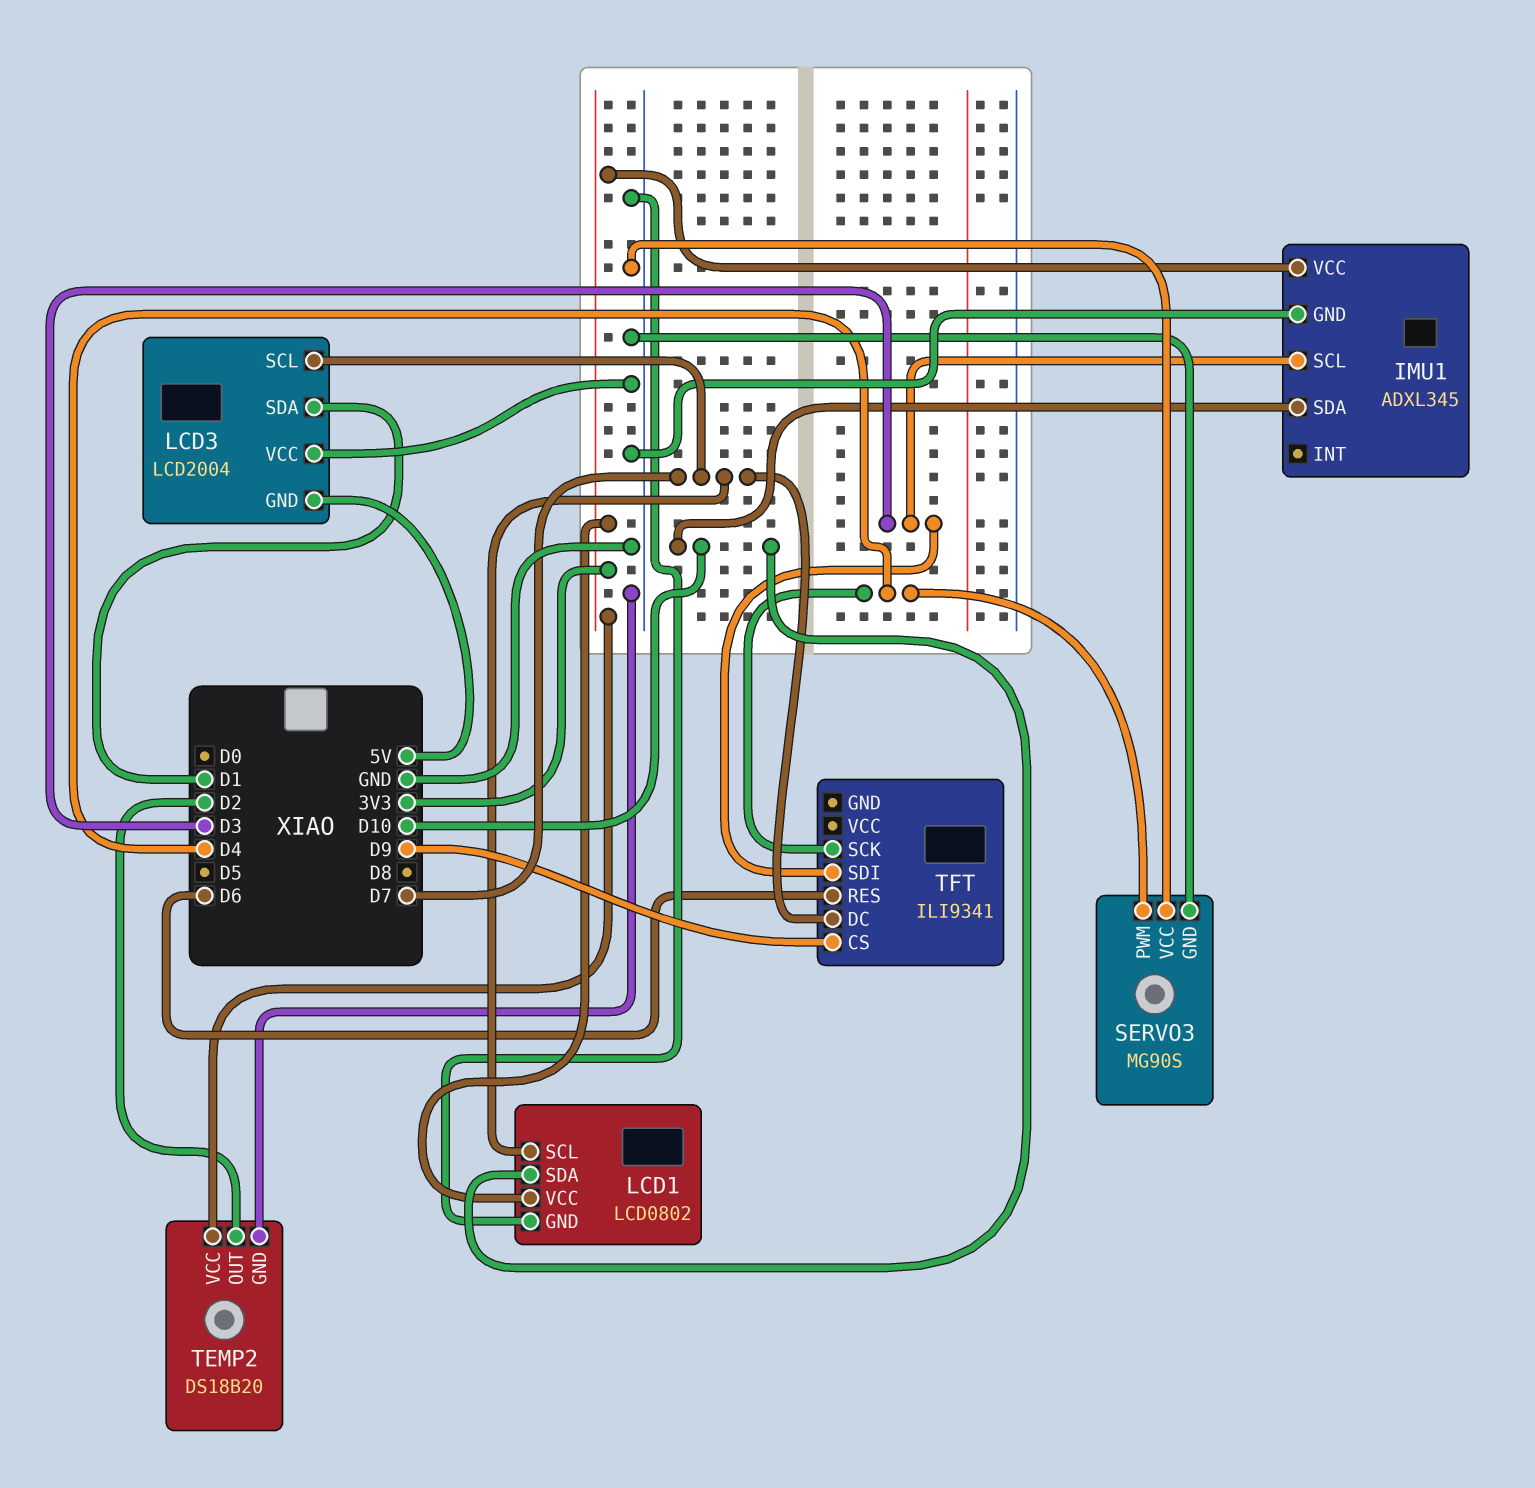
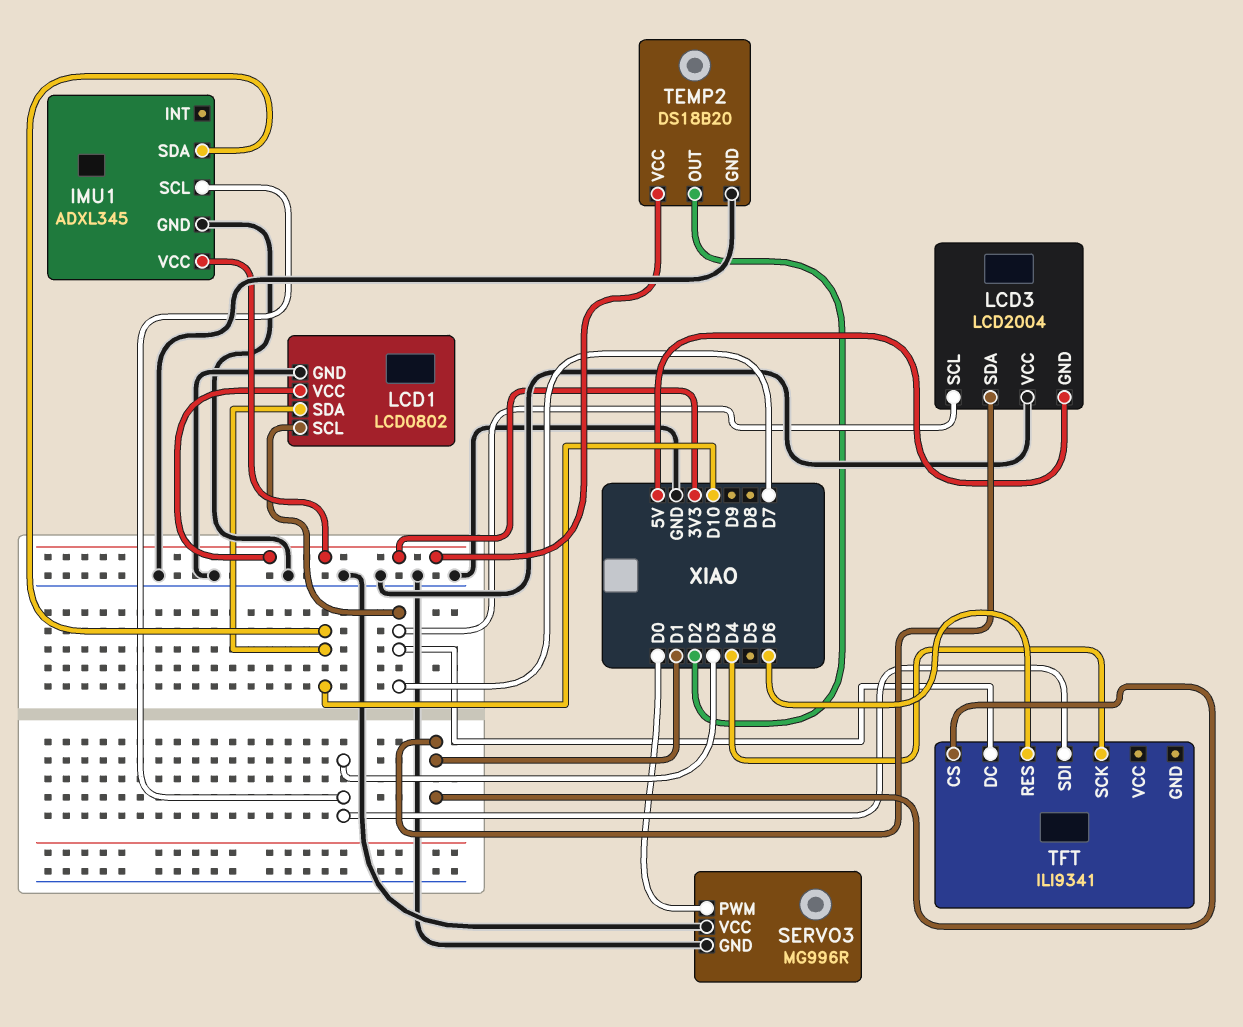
SERVO3: MG90S -> MG996R
SERVO3 pin PWM: D4 -> D0
TFT pin CS: D9 -> D1

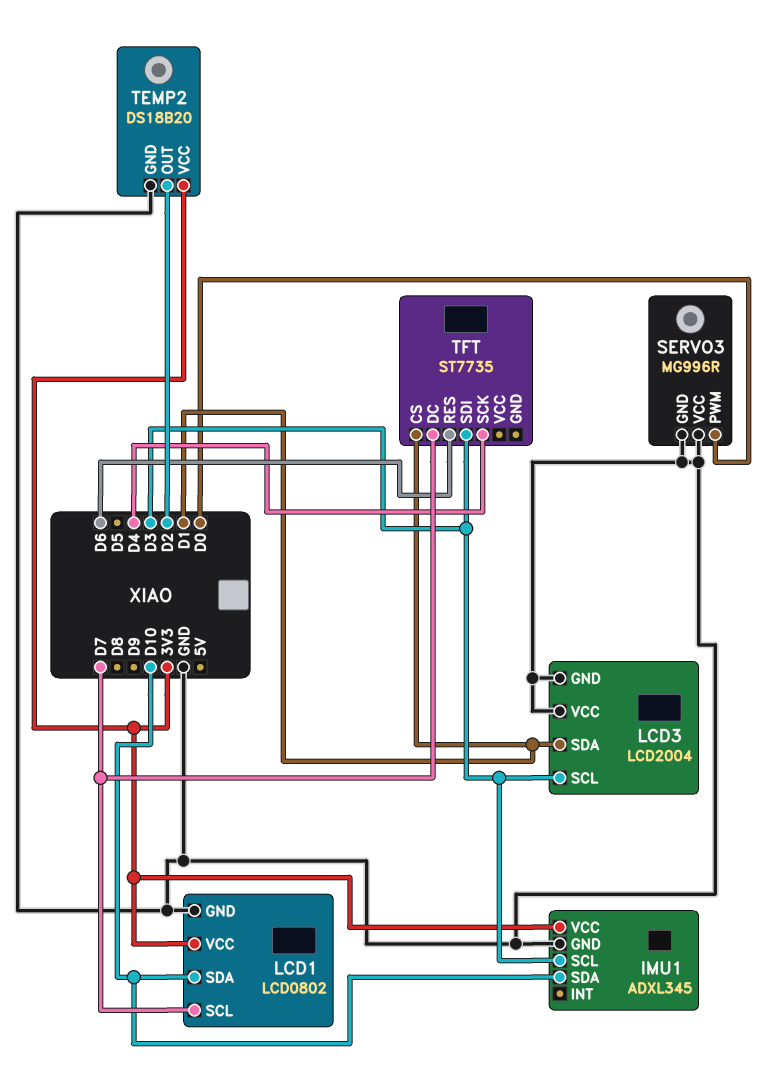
LCD3 pin GND: 5V -> GND
LCD3 pin SCL: D7 -> D3
TFT: ILI9341 -> ST7735

